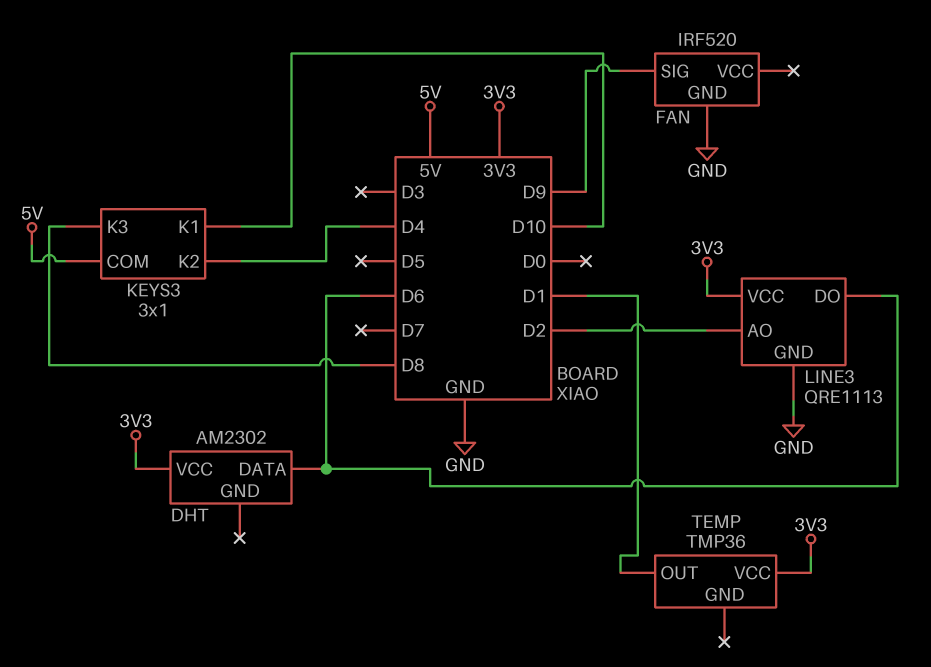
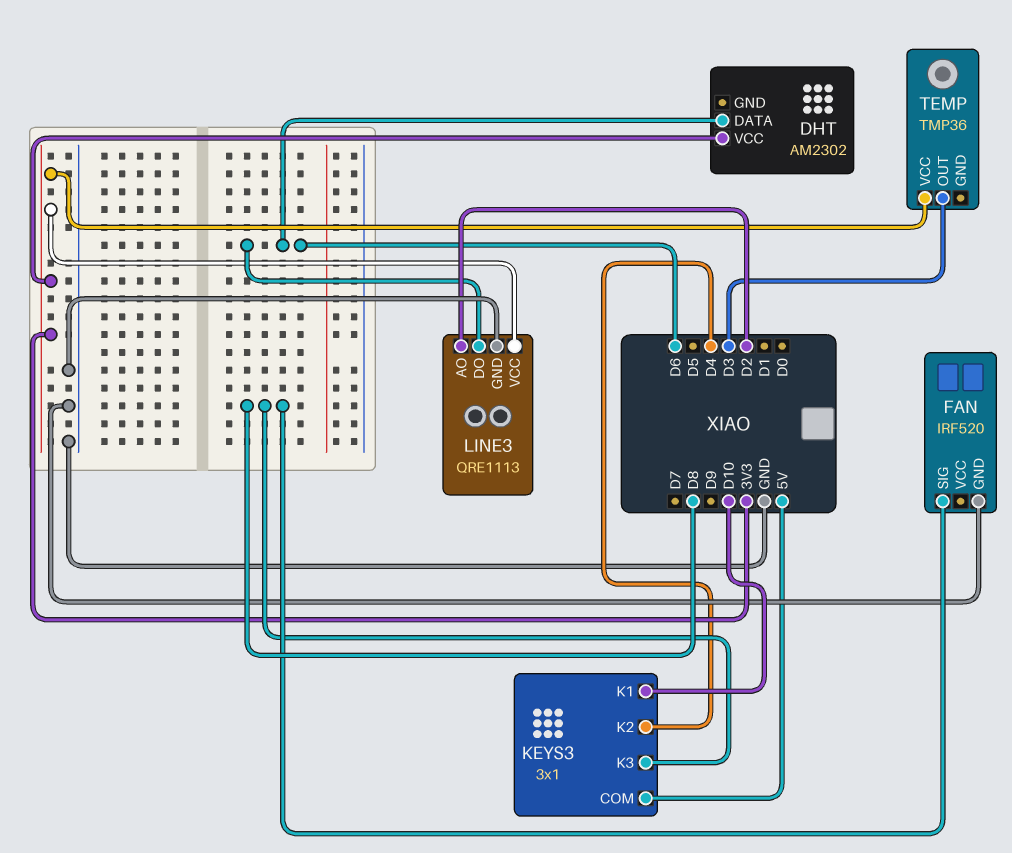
FAN pin SIG: D9 -> D8
TEMP pin OUT: D1 -> D3

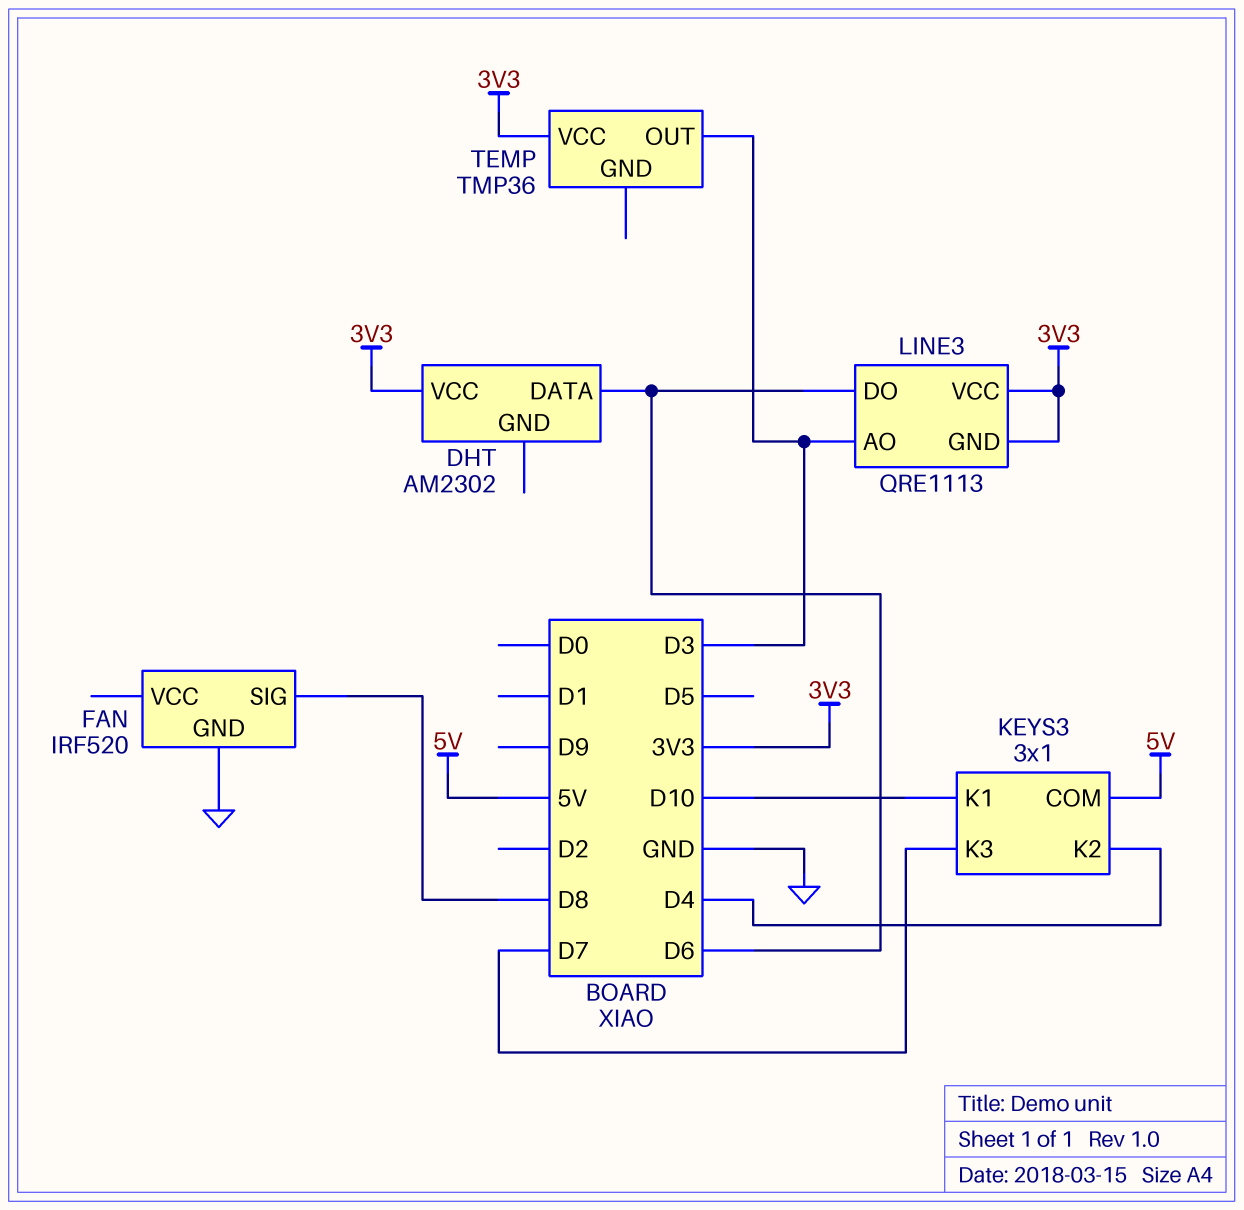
KEYS3 pin K3: D8 -> D7
LINE3 pin AO: D2 -> D3
LINE3 pin GND: GND -> 3V3

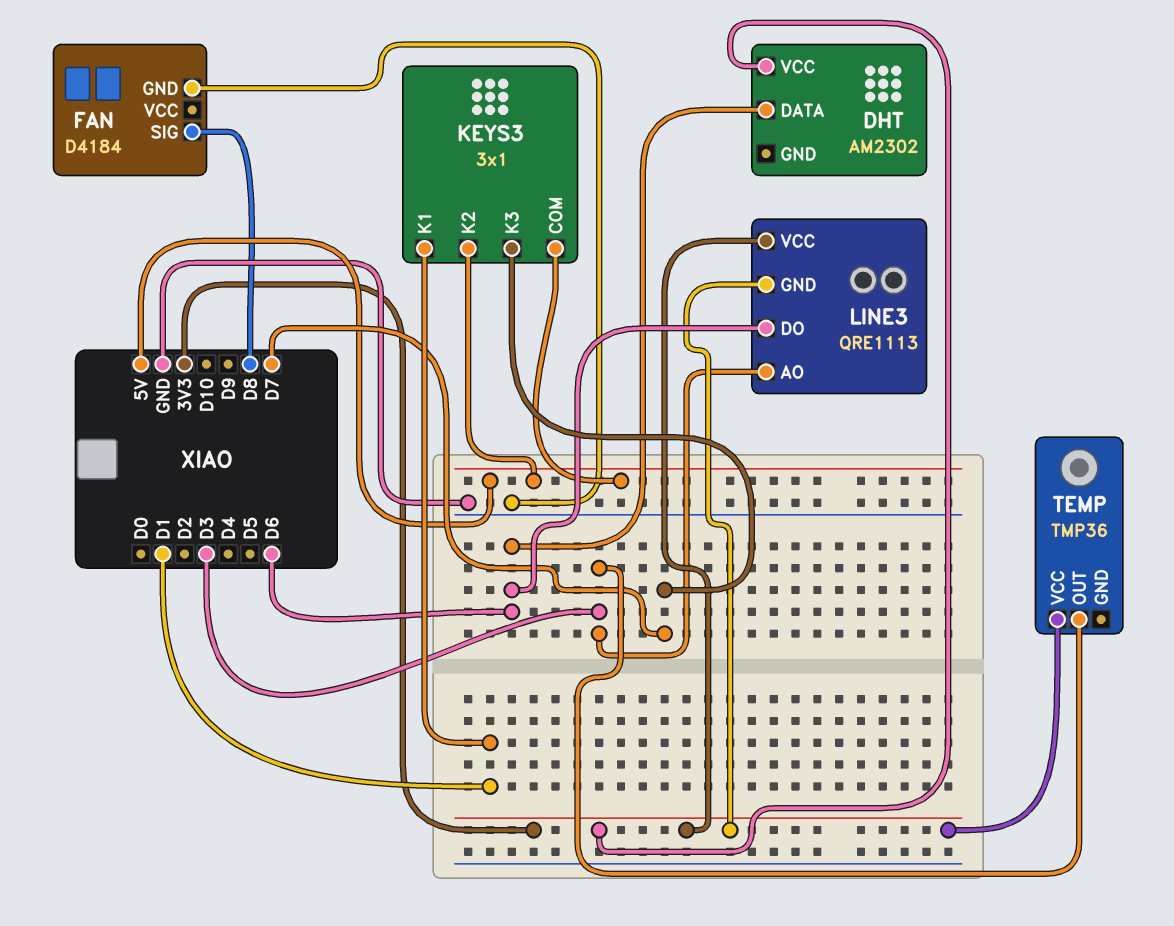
FAN: IRF520 -> D4184
KEYS3 pin K1: D10 -> D1
KEYS3 pin K2: D4 -> 5V

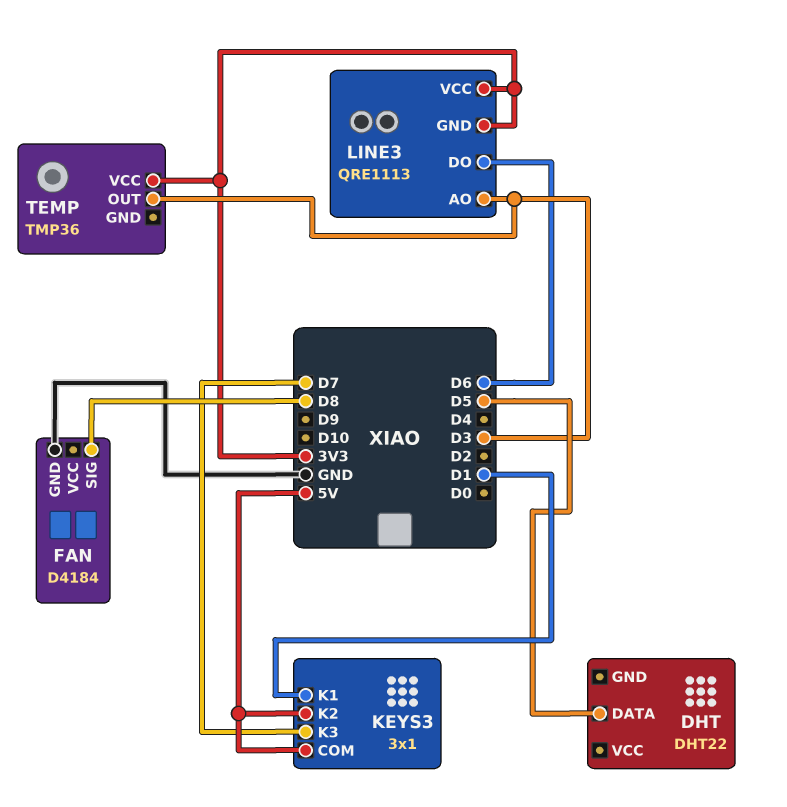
DHT: AM2302 -> DHT22
DHT pin DATA: D6 -> D5
DHT pin VCC: 3V3 -> none

